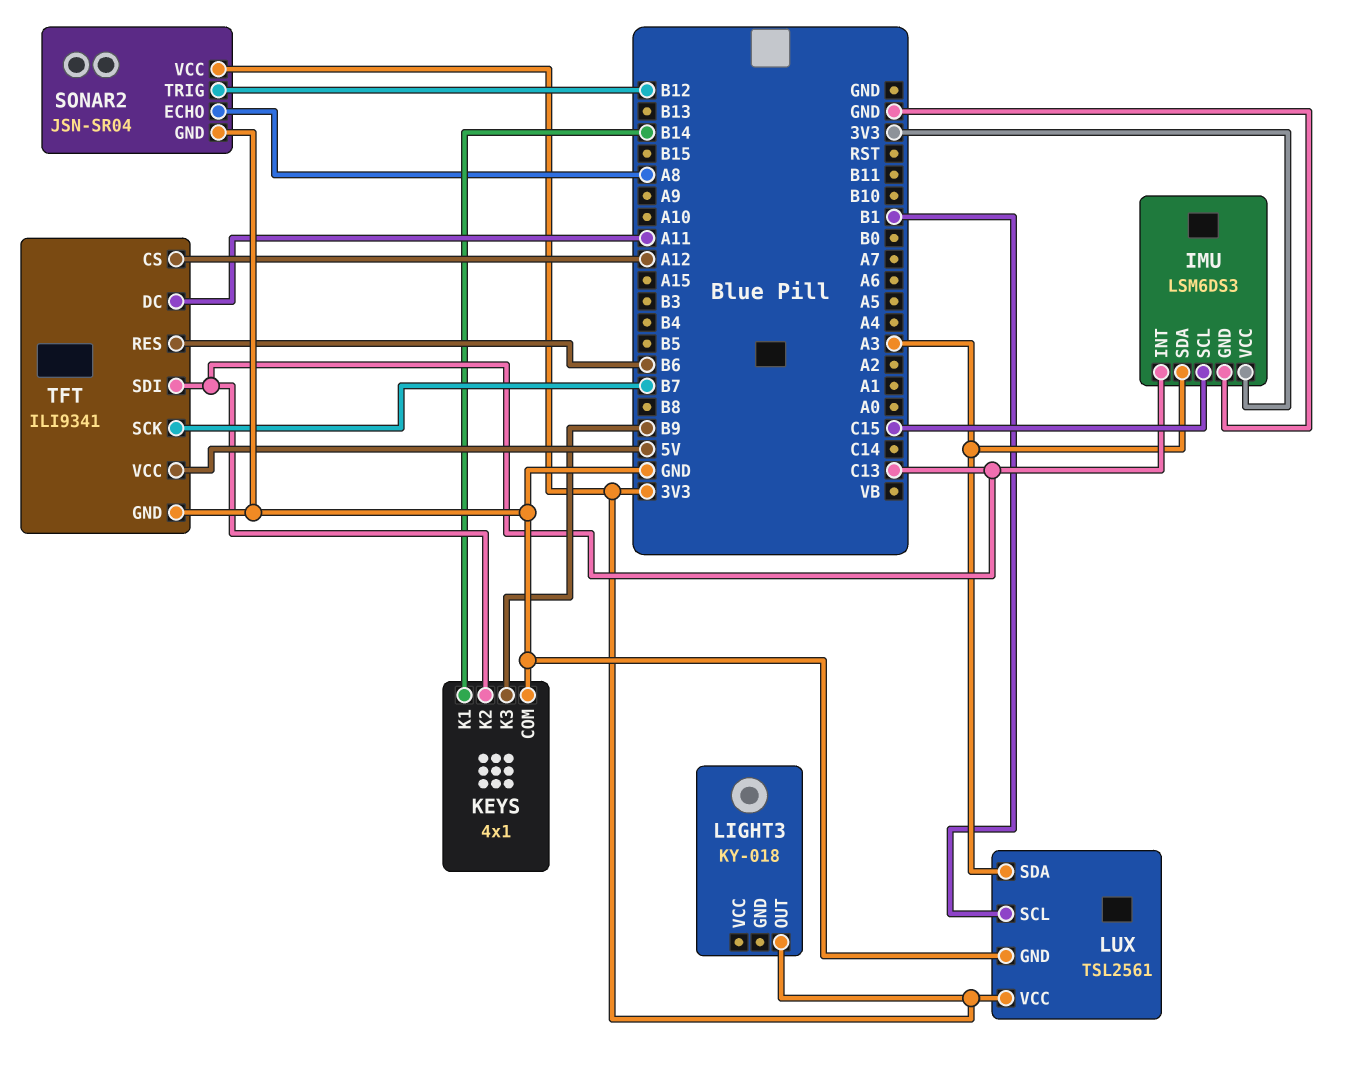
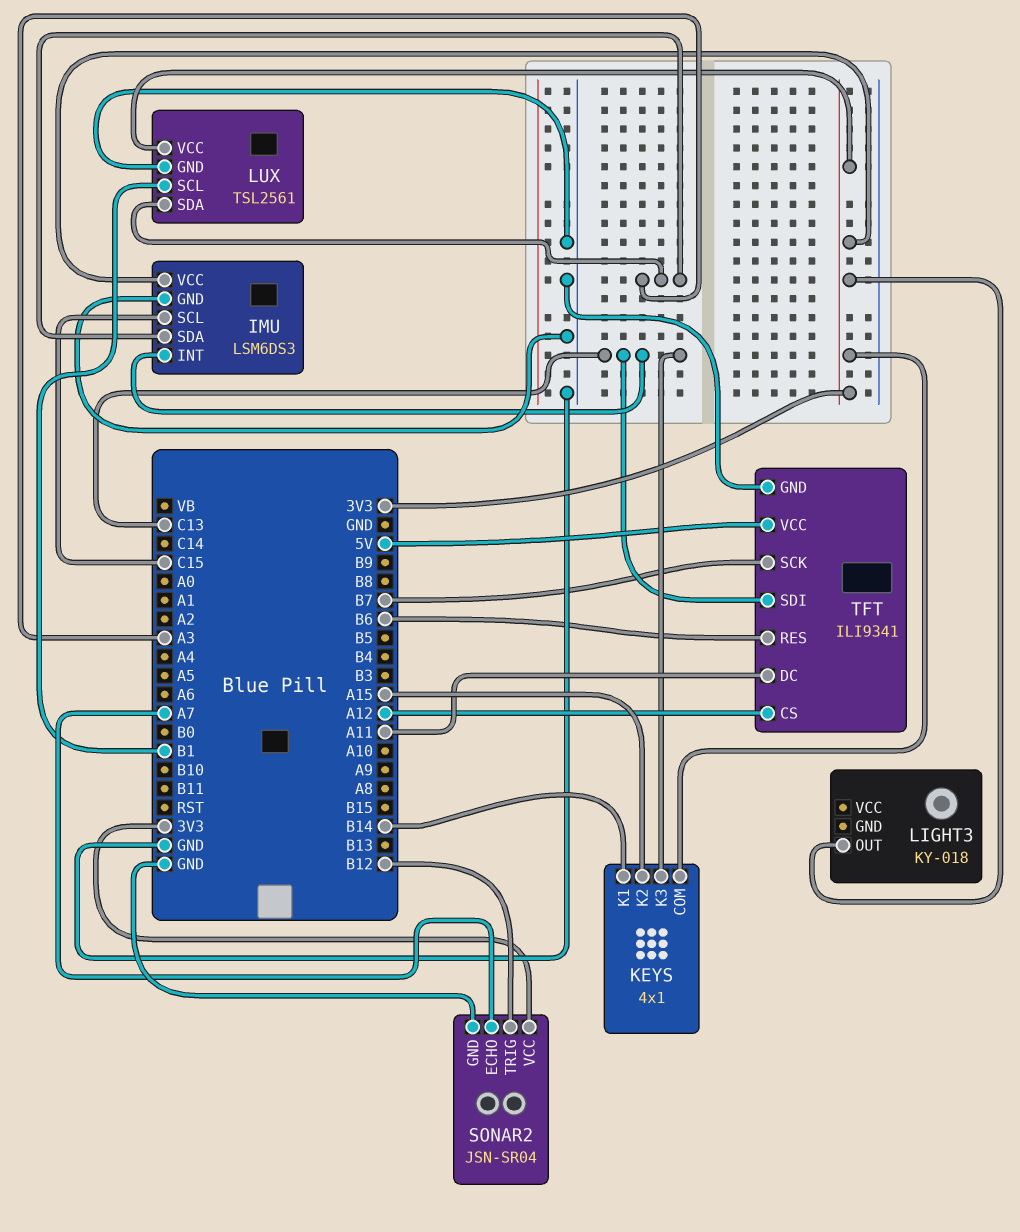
KEYS pin COM: GND -> 3V3
KEYS pin K2: C13 -> A15
KEYS pin K3: B9 -> C13
SONAR2 pin ECHO: A8 -> A7

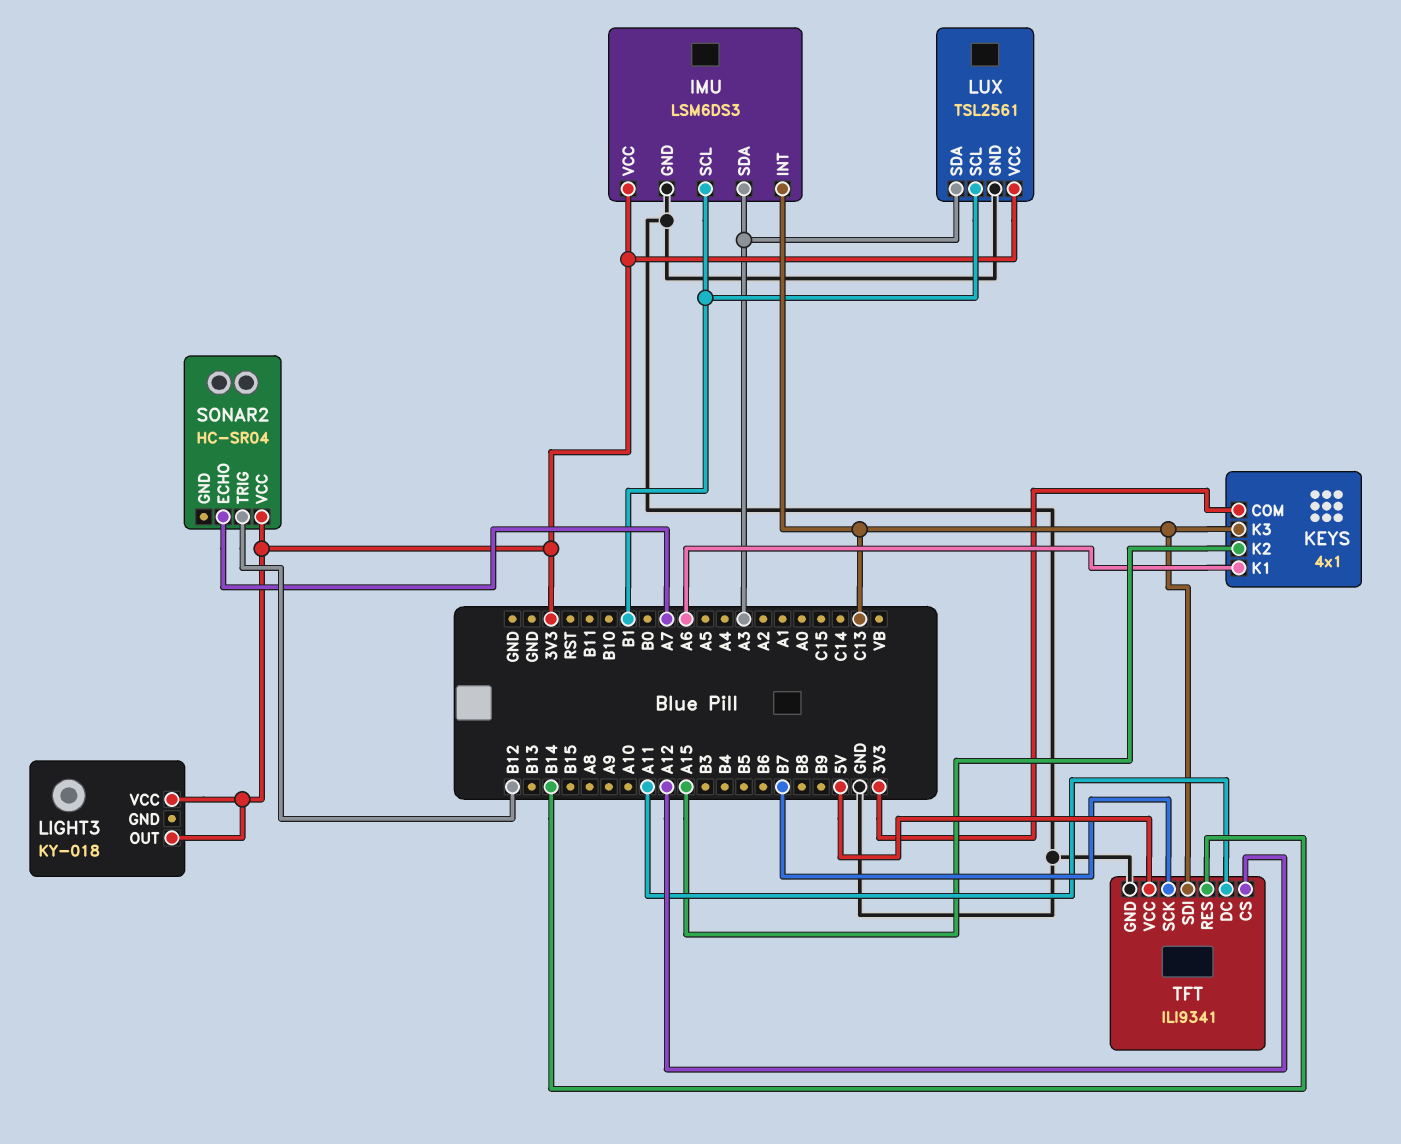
IMU pin SCL: C15 -> B1
KEYS pin K1: B14 -> A6
LIGHT3 pin VCC: none -> 3V3
SONAR2: JSN-SR04 -> HC-SR04
SONAR2 pin GND: GND -> none
TFT pin RES: B6 -> B14

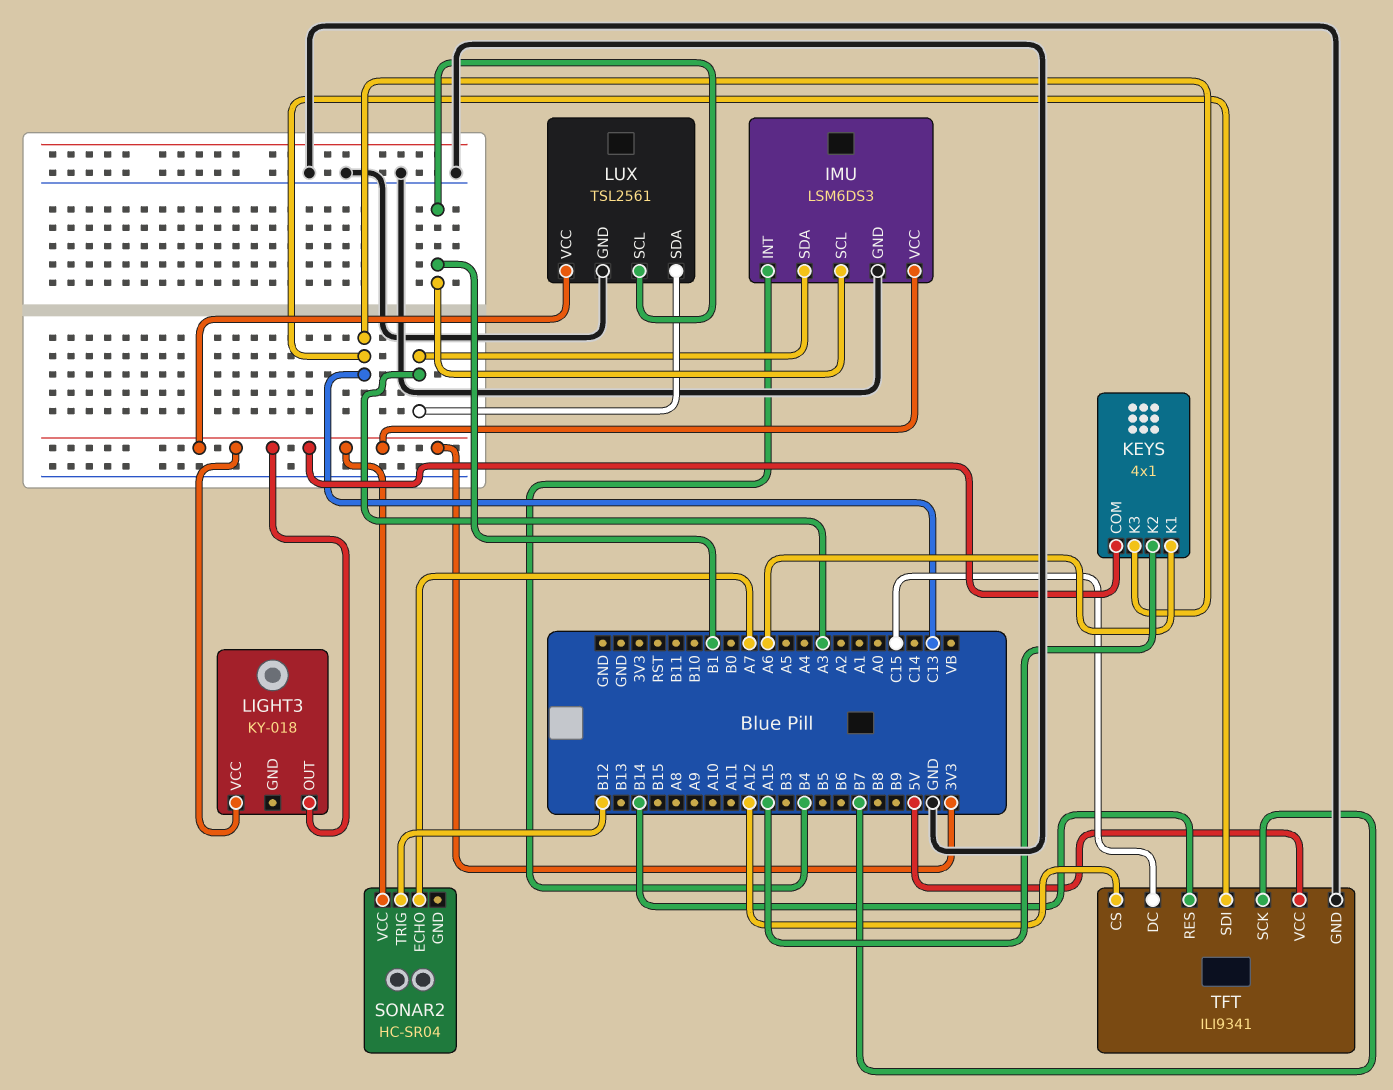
IMU pin INT: C13 -> B4
TFT pin DC: A11 -> C15

